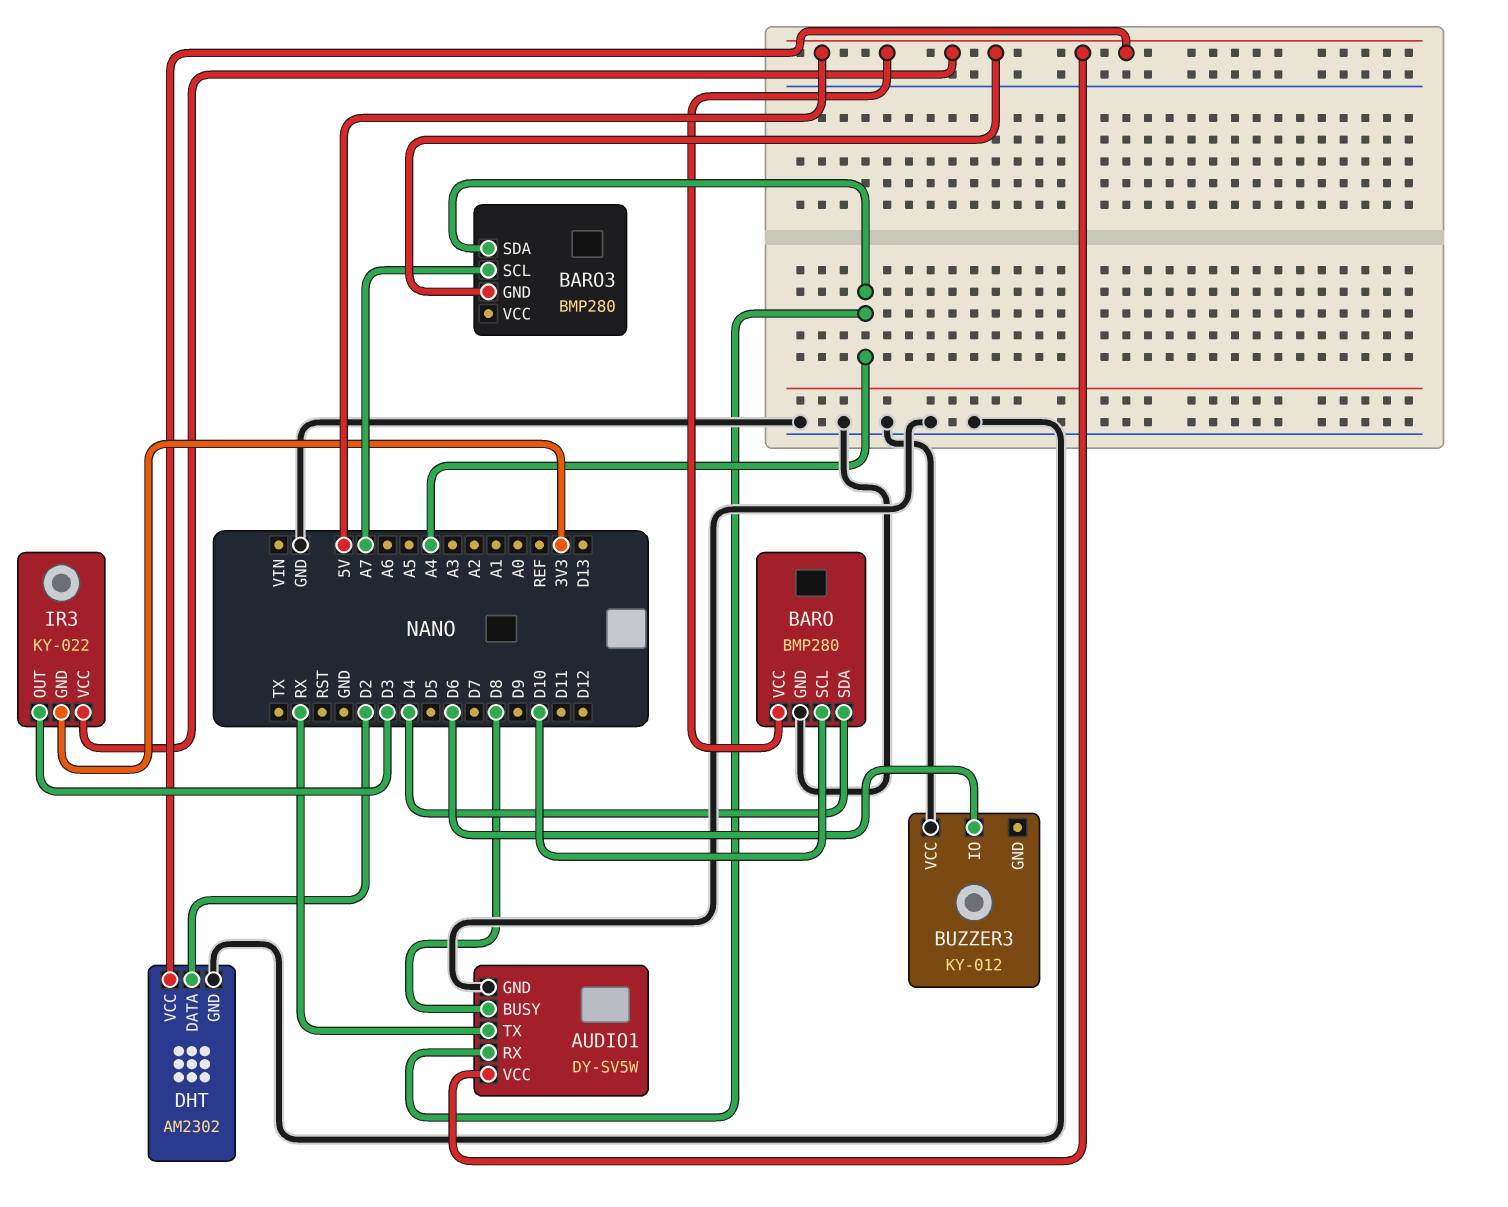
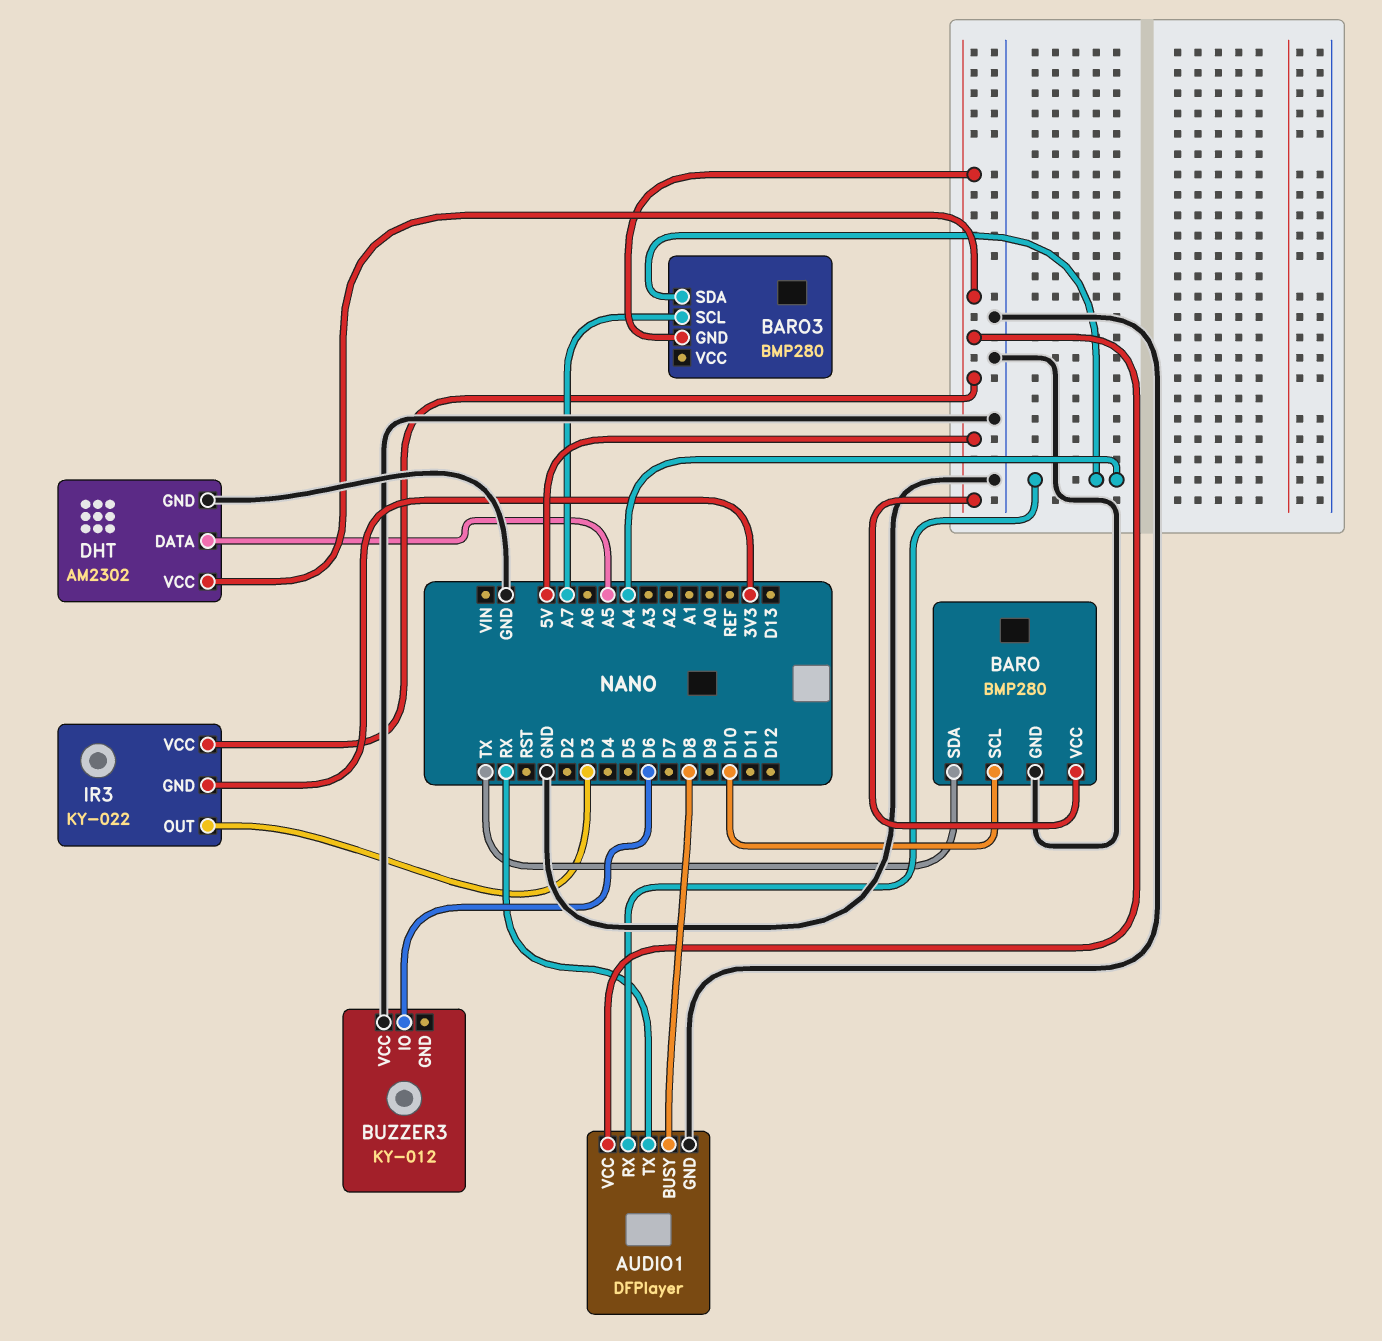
AUDIO1: DY-SV5W -> DFPlayer
BARO pin SDA: D4 -> TX
DHT pin DATA: D2 -> A5

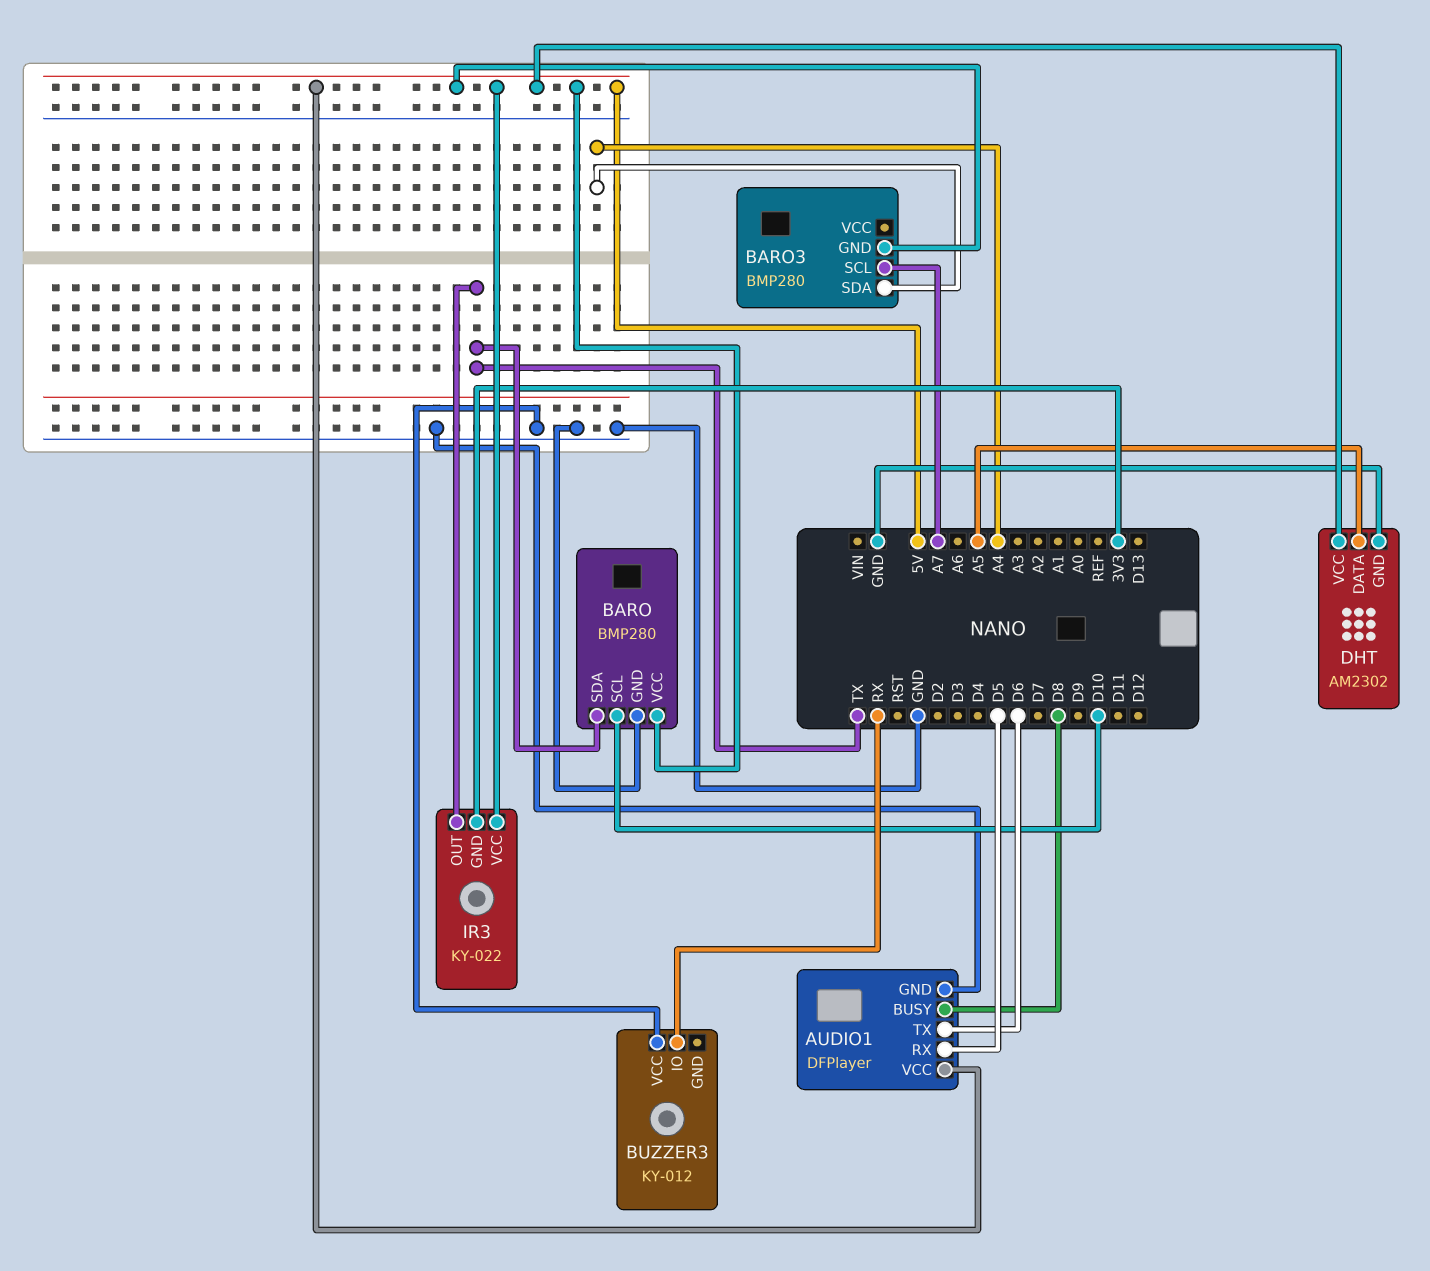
AUDIO1 pin RX: A4 -> D5
AUDIO1 pin TX: RX -> D6
BUZZER3 pin IO: D6 -> RX
IR3 pin OUT: D3 -> TX

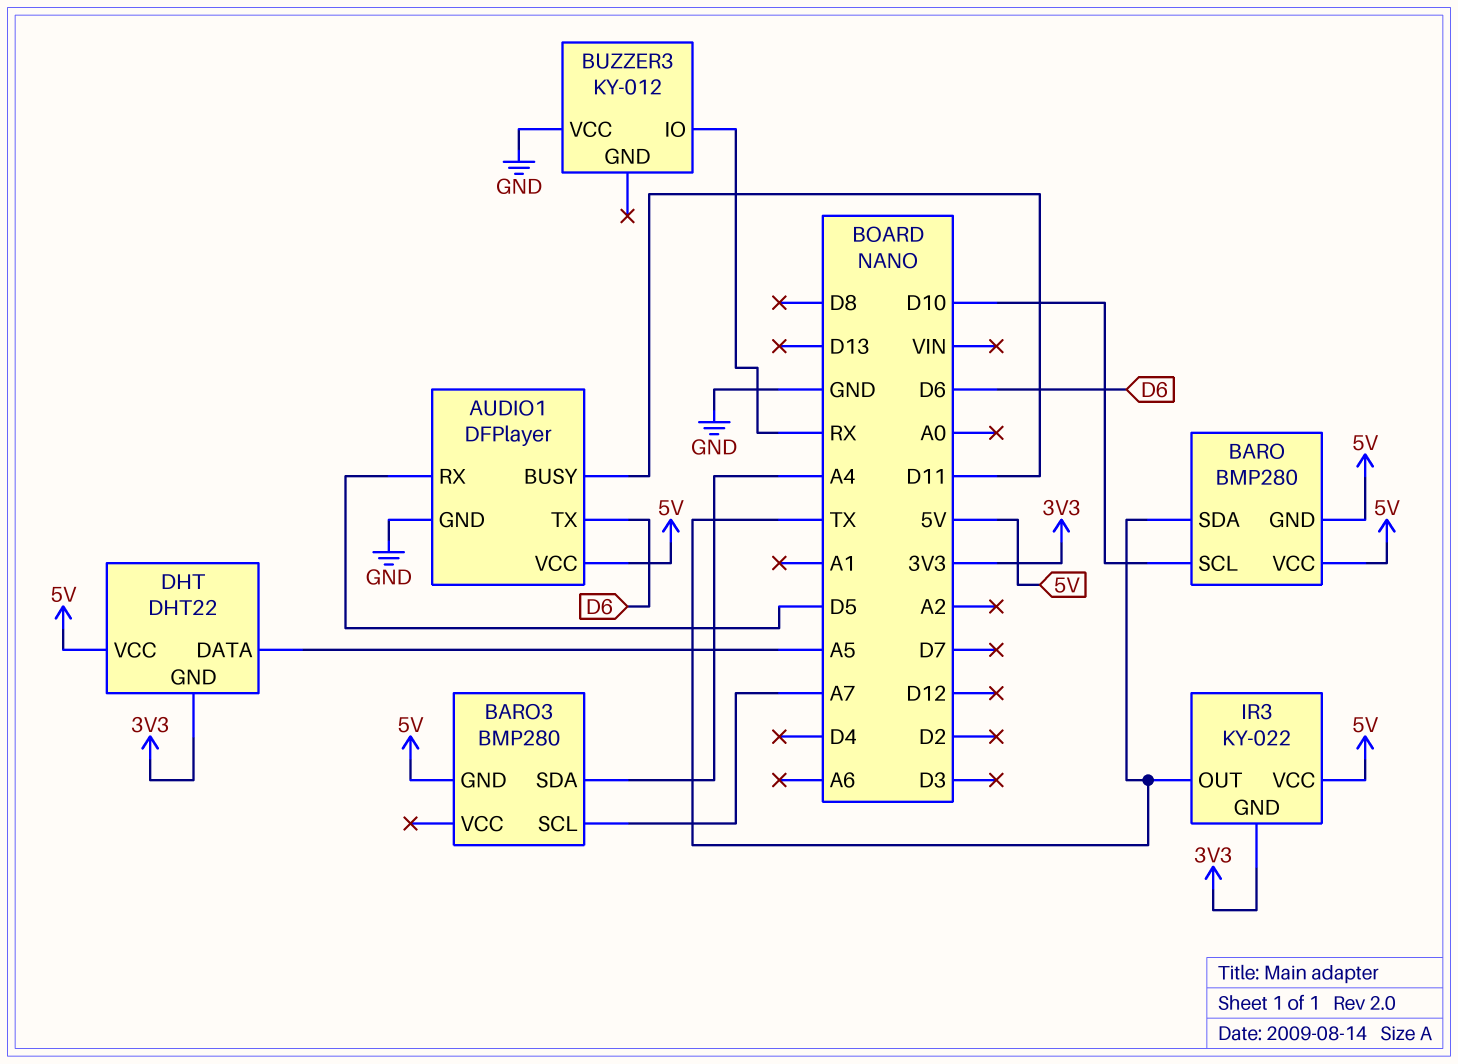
AUDIO1 pin BUSY: D8 -> D11
BARO pin GND: GND -> 5V
DHT: AM2302 -> DHT22
DHT pin GND: GND -> 3V3

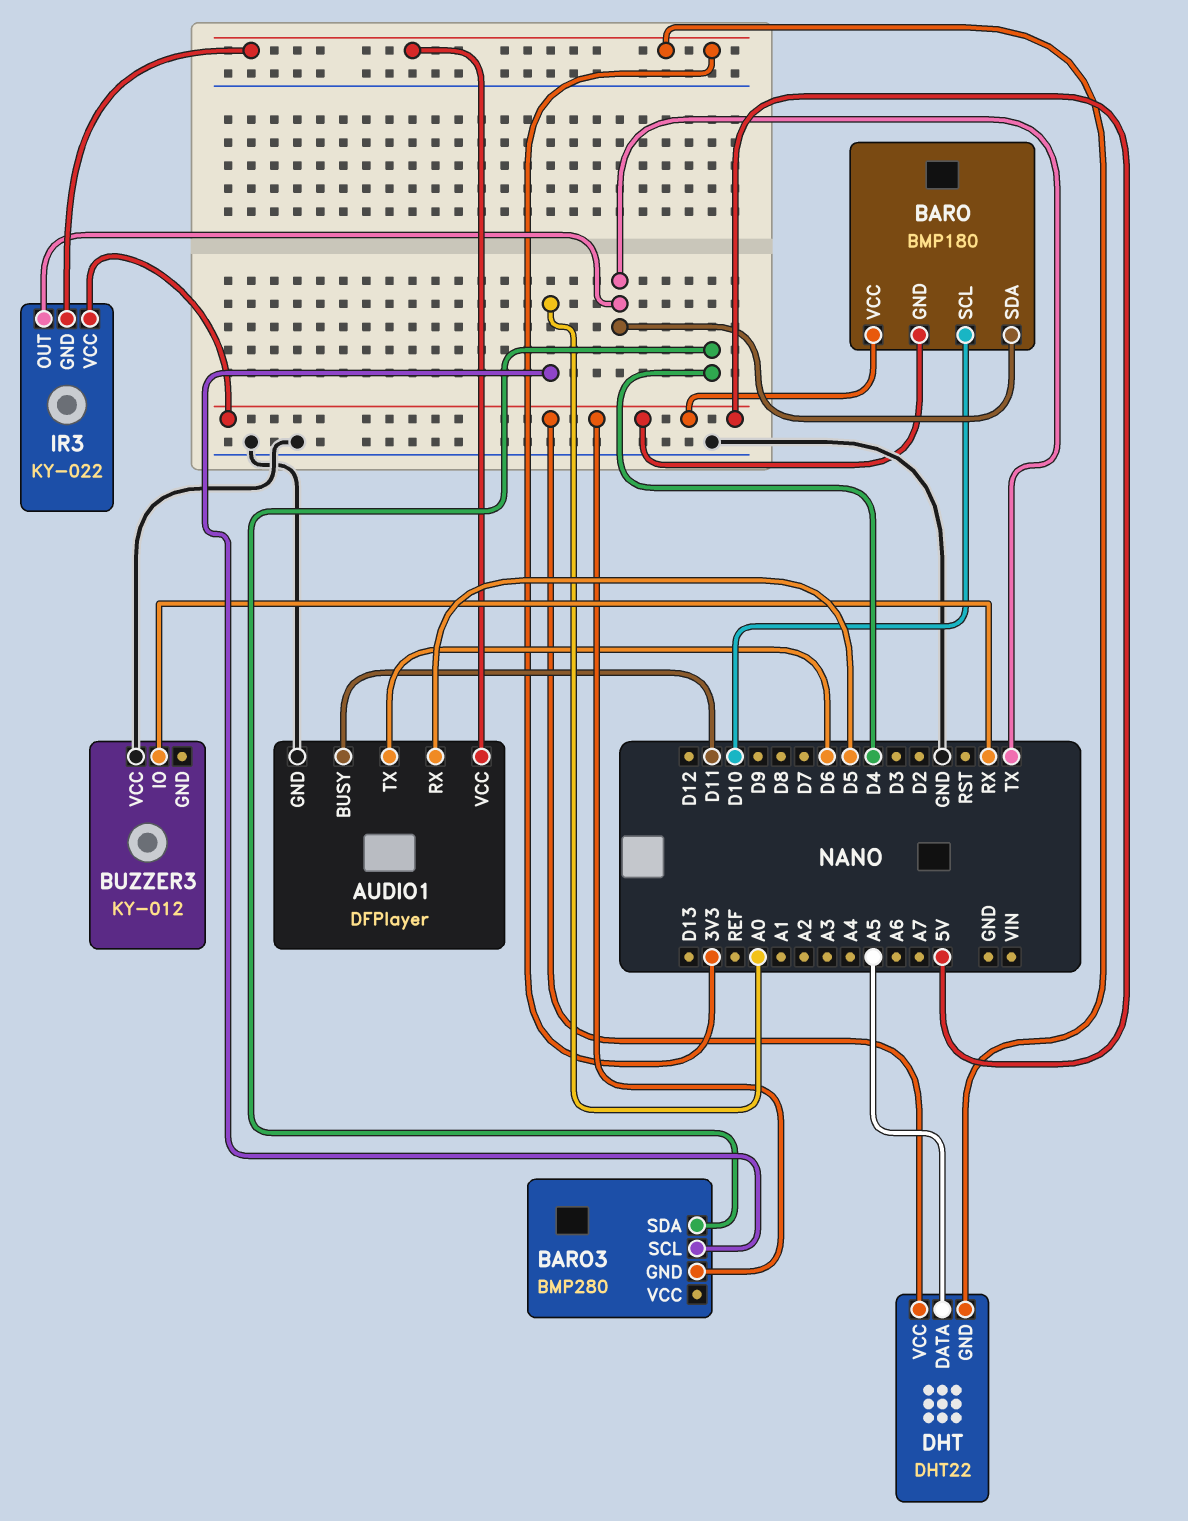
AUDIO1 pin VCC: 5V -> 3V3
BARO: BMP280 -> BMP180
BARO3 pin SCL: A7 -> A0
BARO3 pin SDA: A4 -> D4

